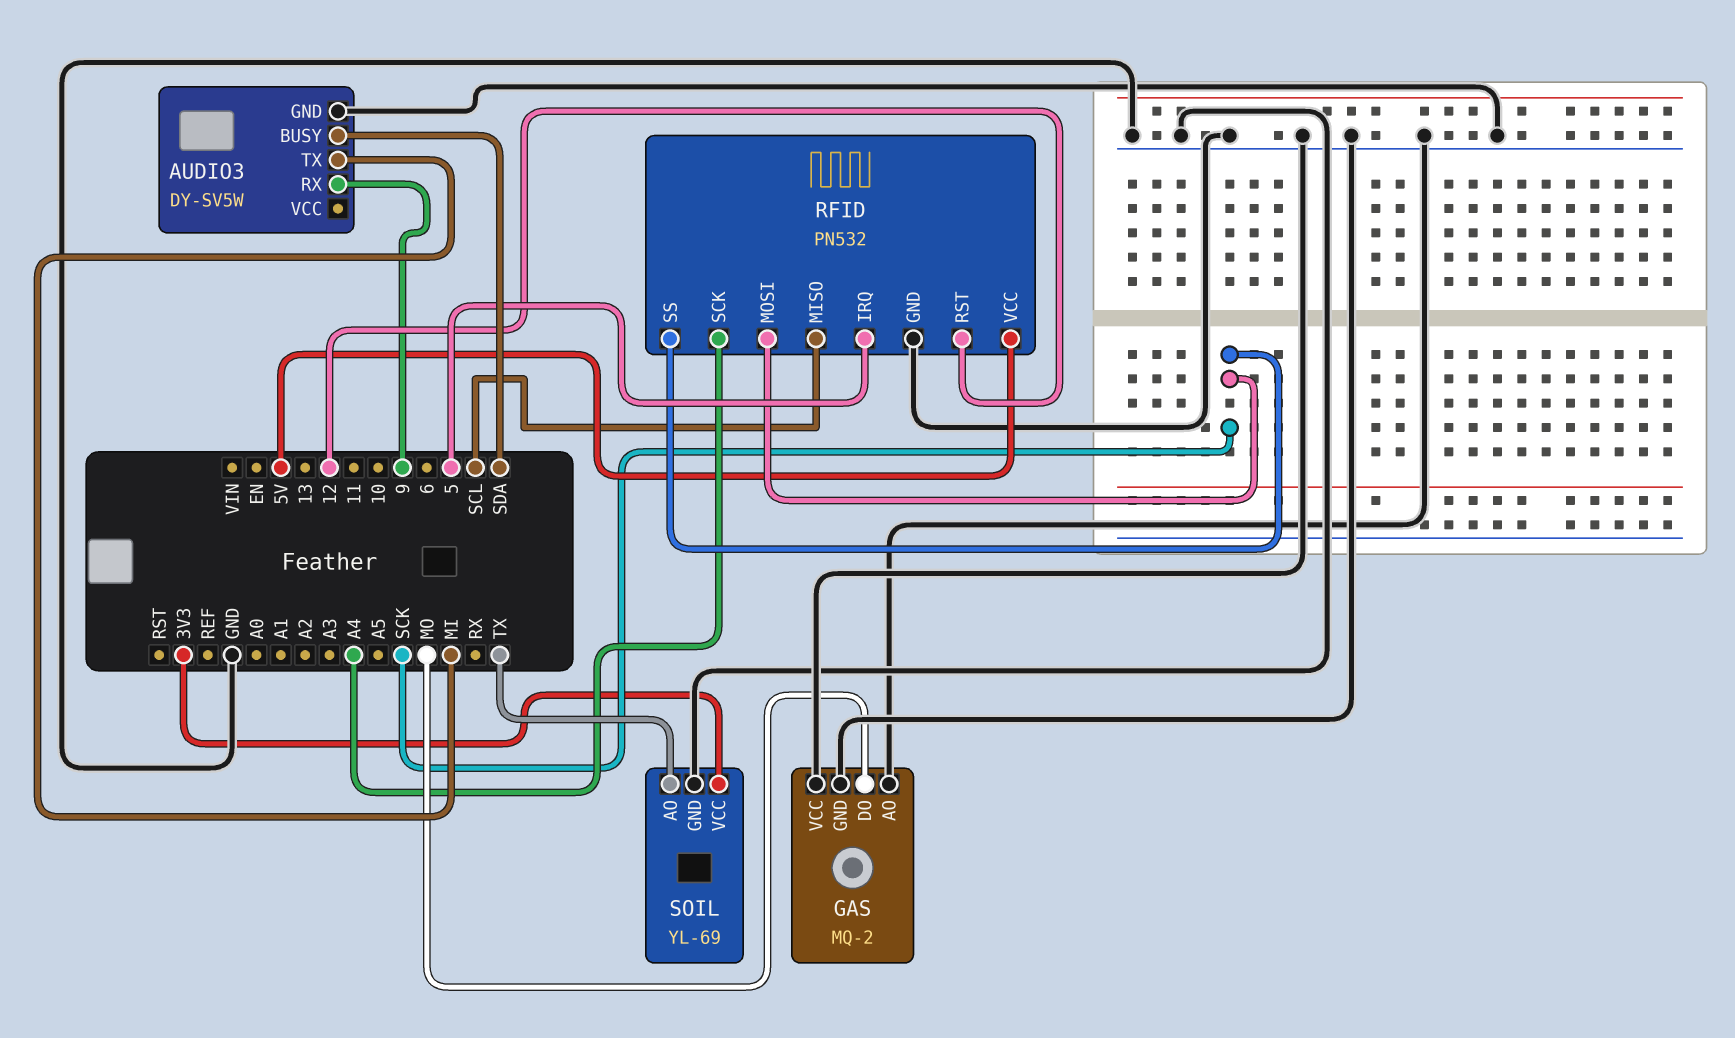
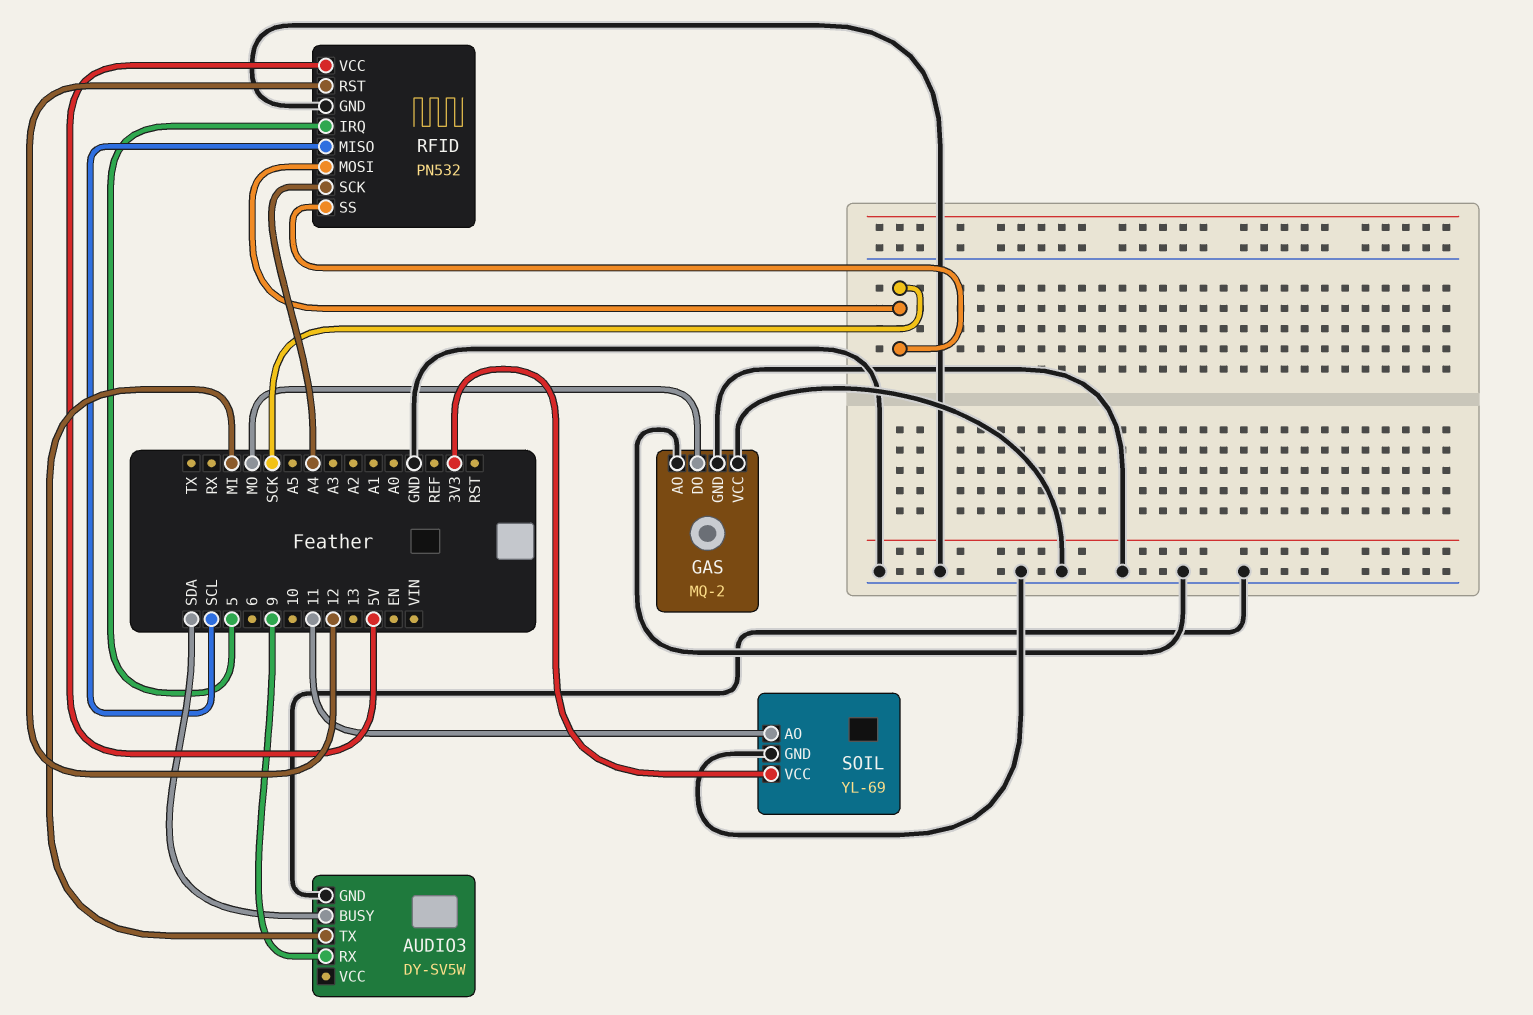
SOIL pin AO: TX -> 11

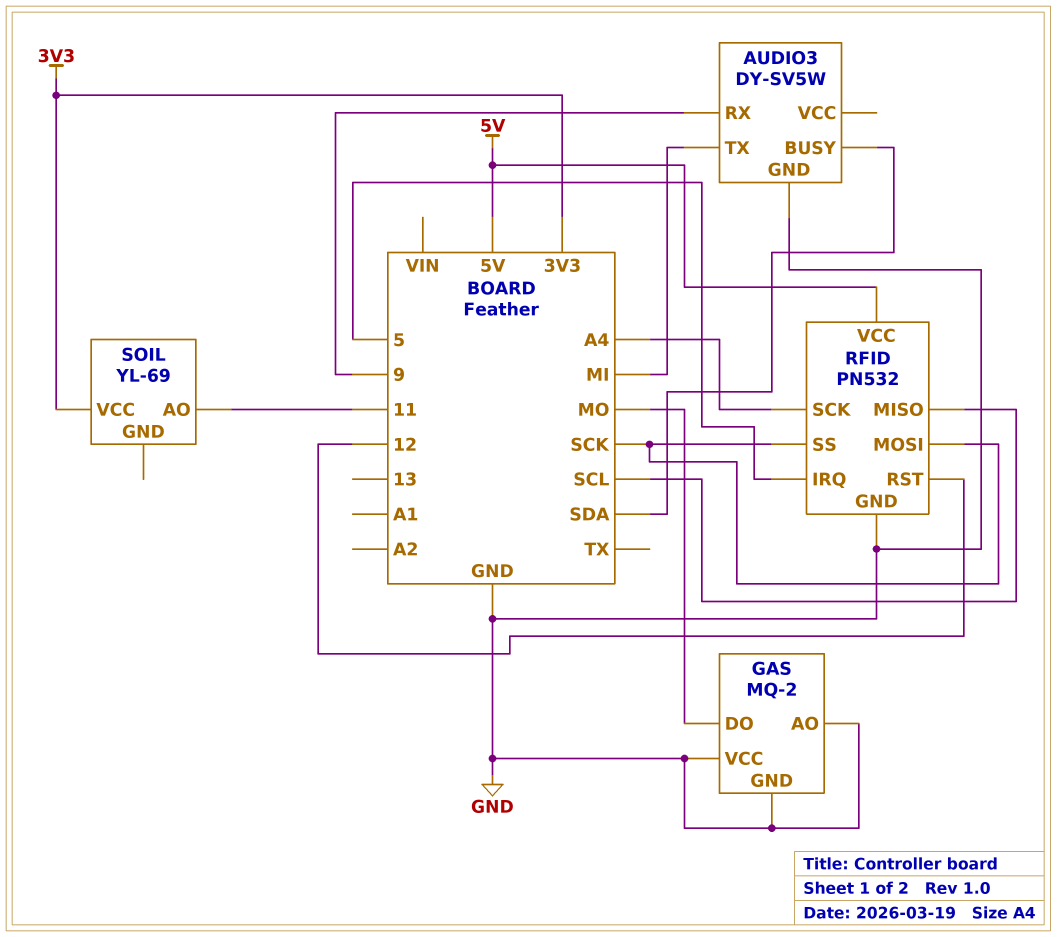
SOIL pin GND: GND -> none

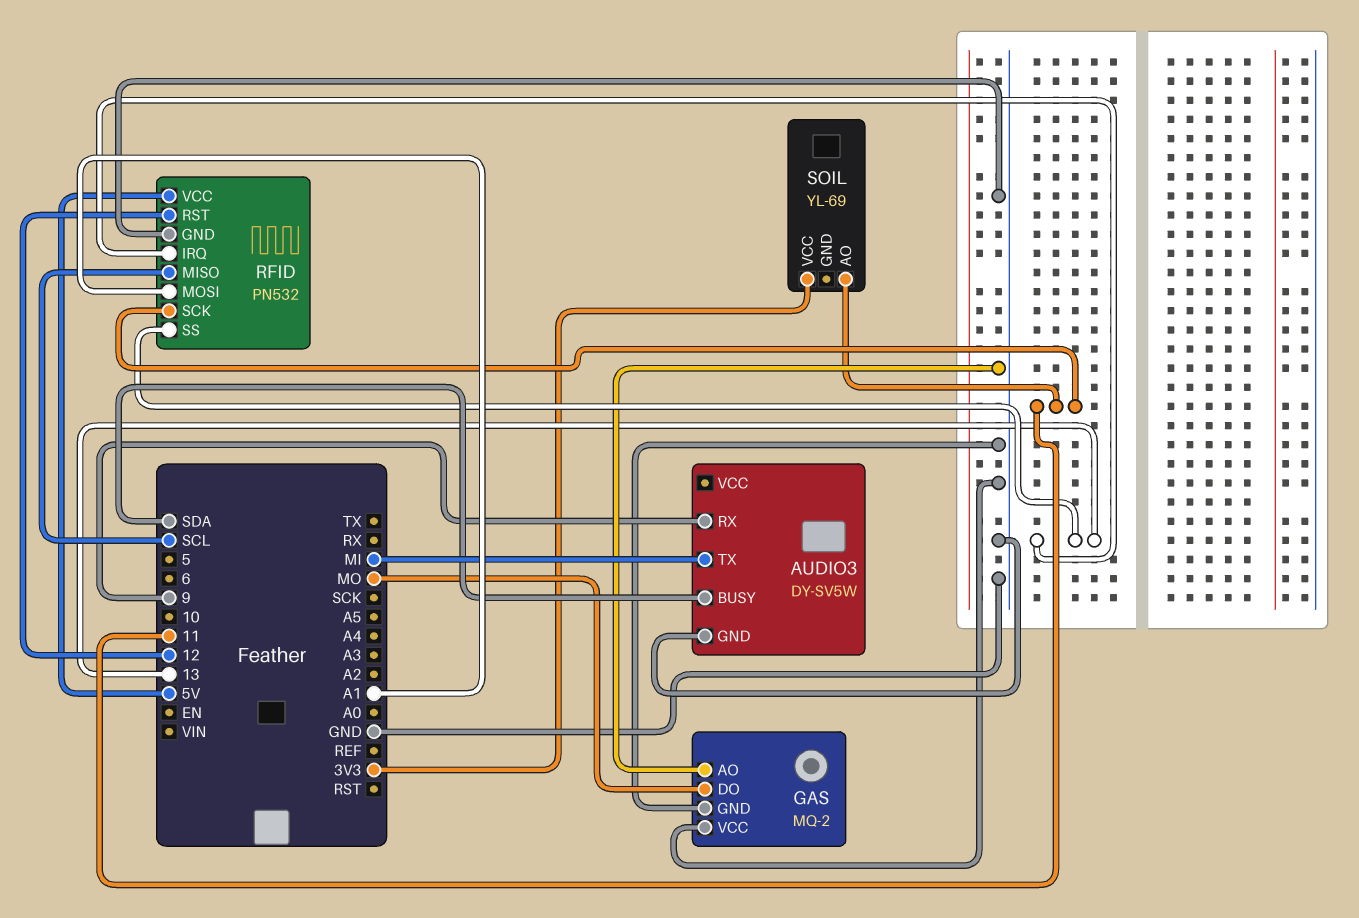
RFID pin IRQ: 5 -> 13
RFID pin MOSI: SCK -> A1
RFID pin SCK: A4 -> 11
RFID pin SS: SCK -> 13

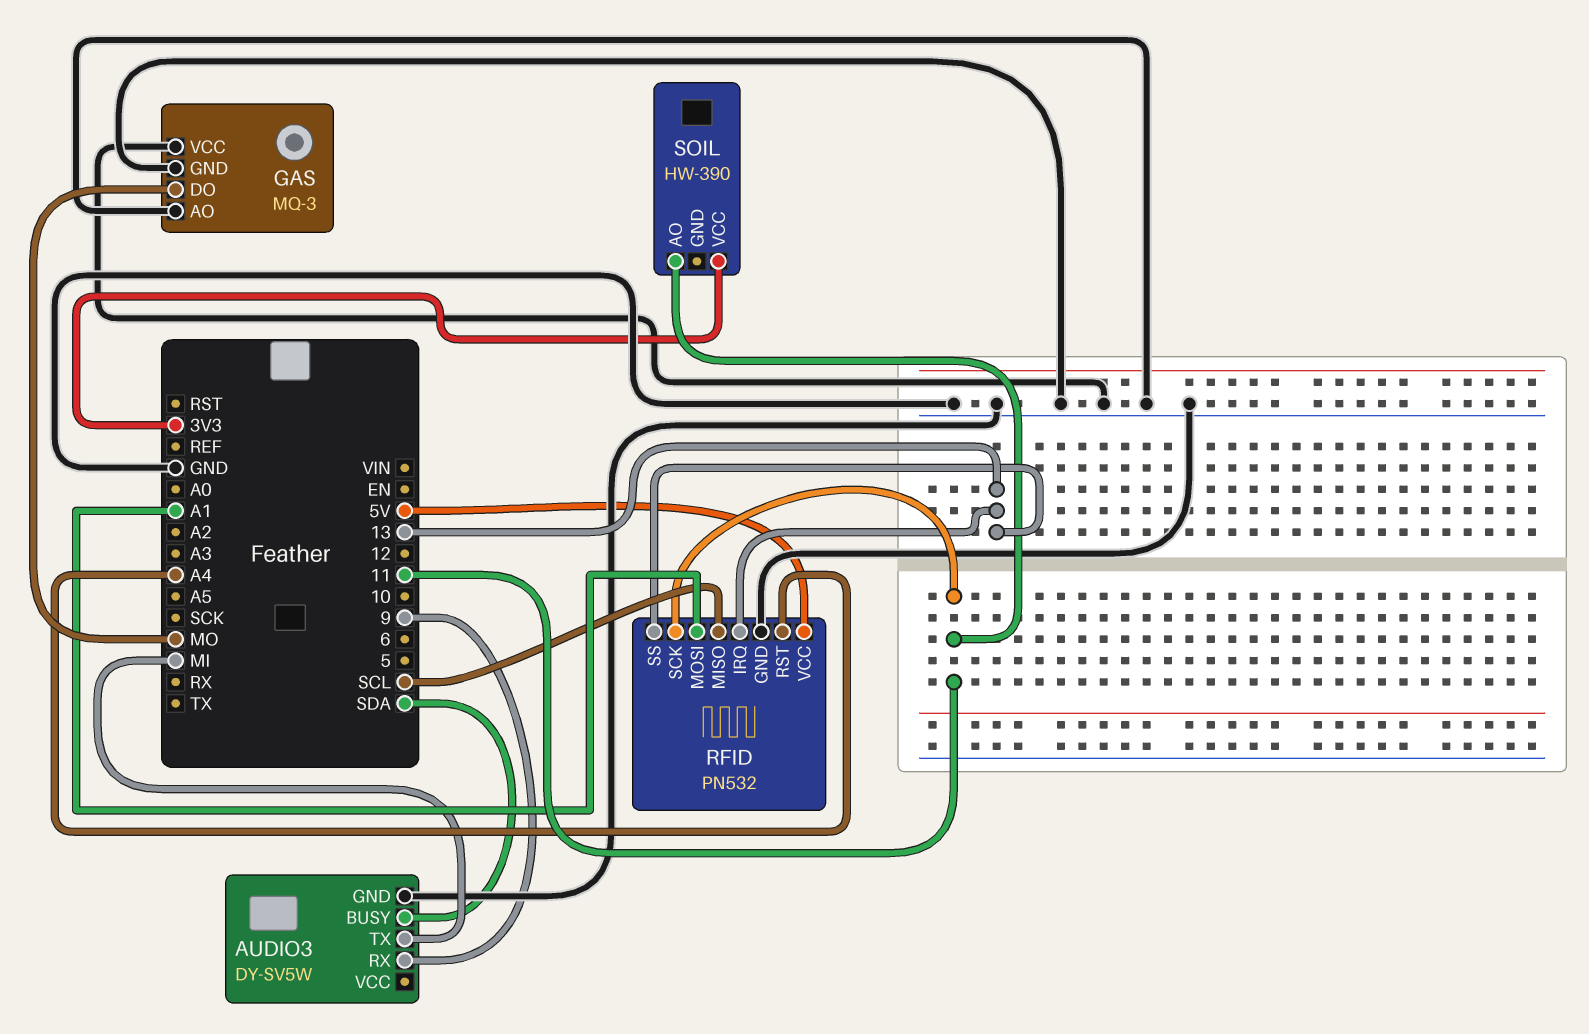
GAS: MQ-2 -> MQ-3
RFID pin RST: 12 -> A4
SOIL: YL-69 -> HW-390

